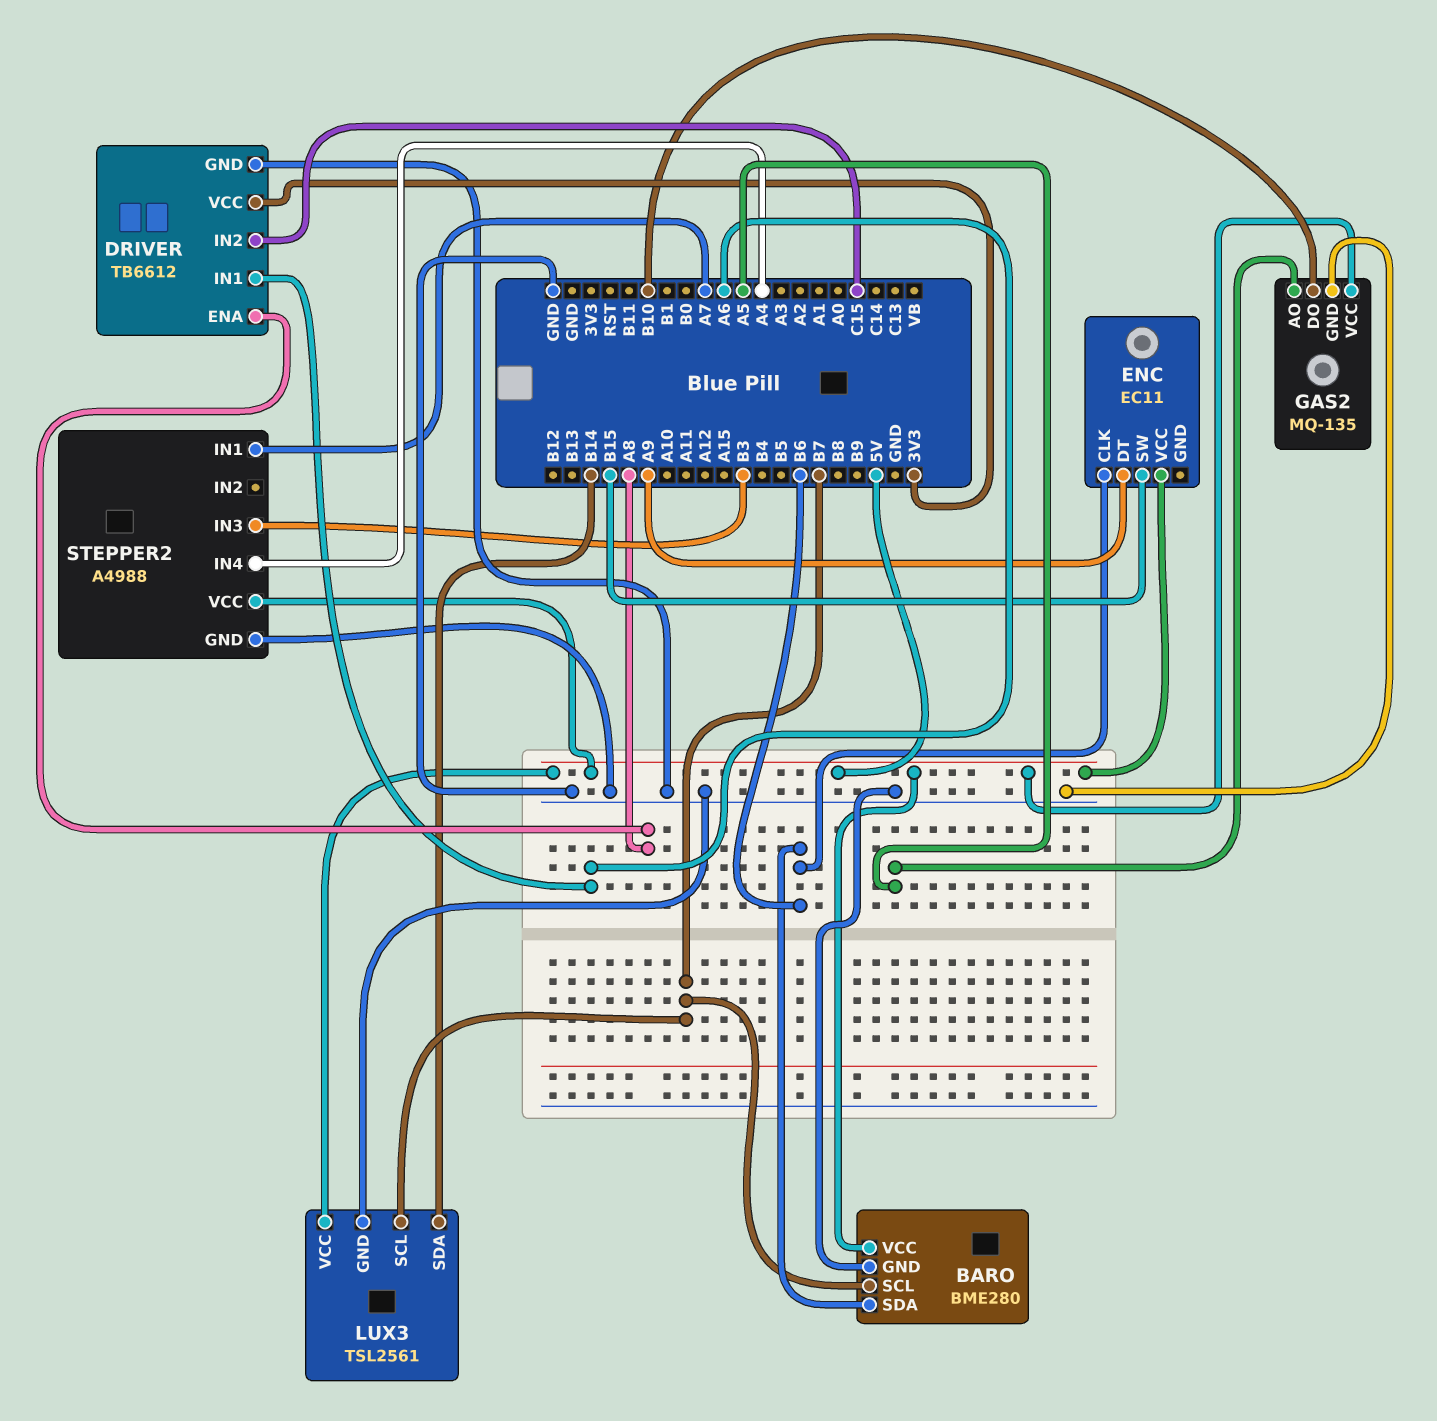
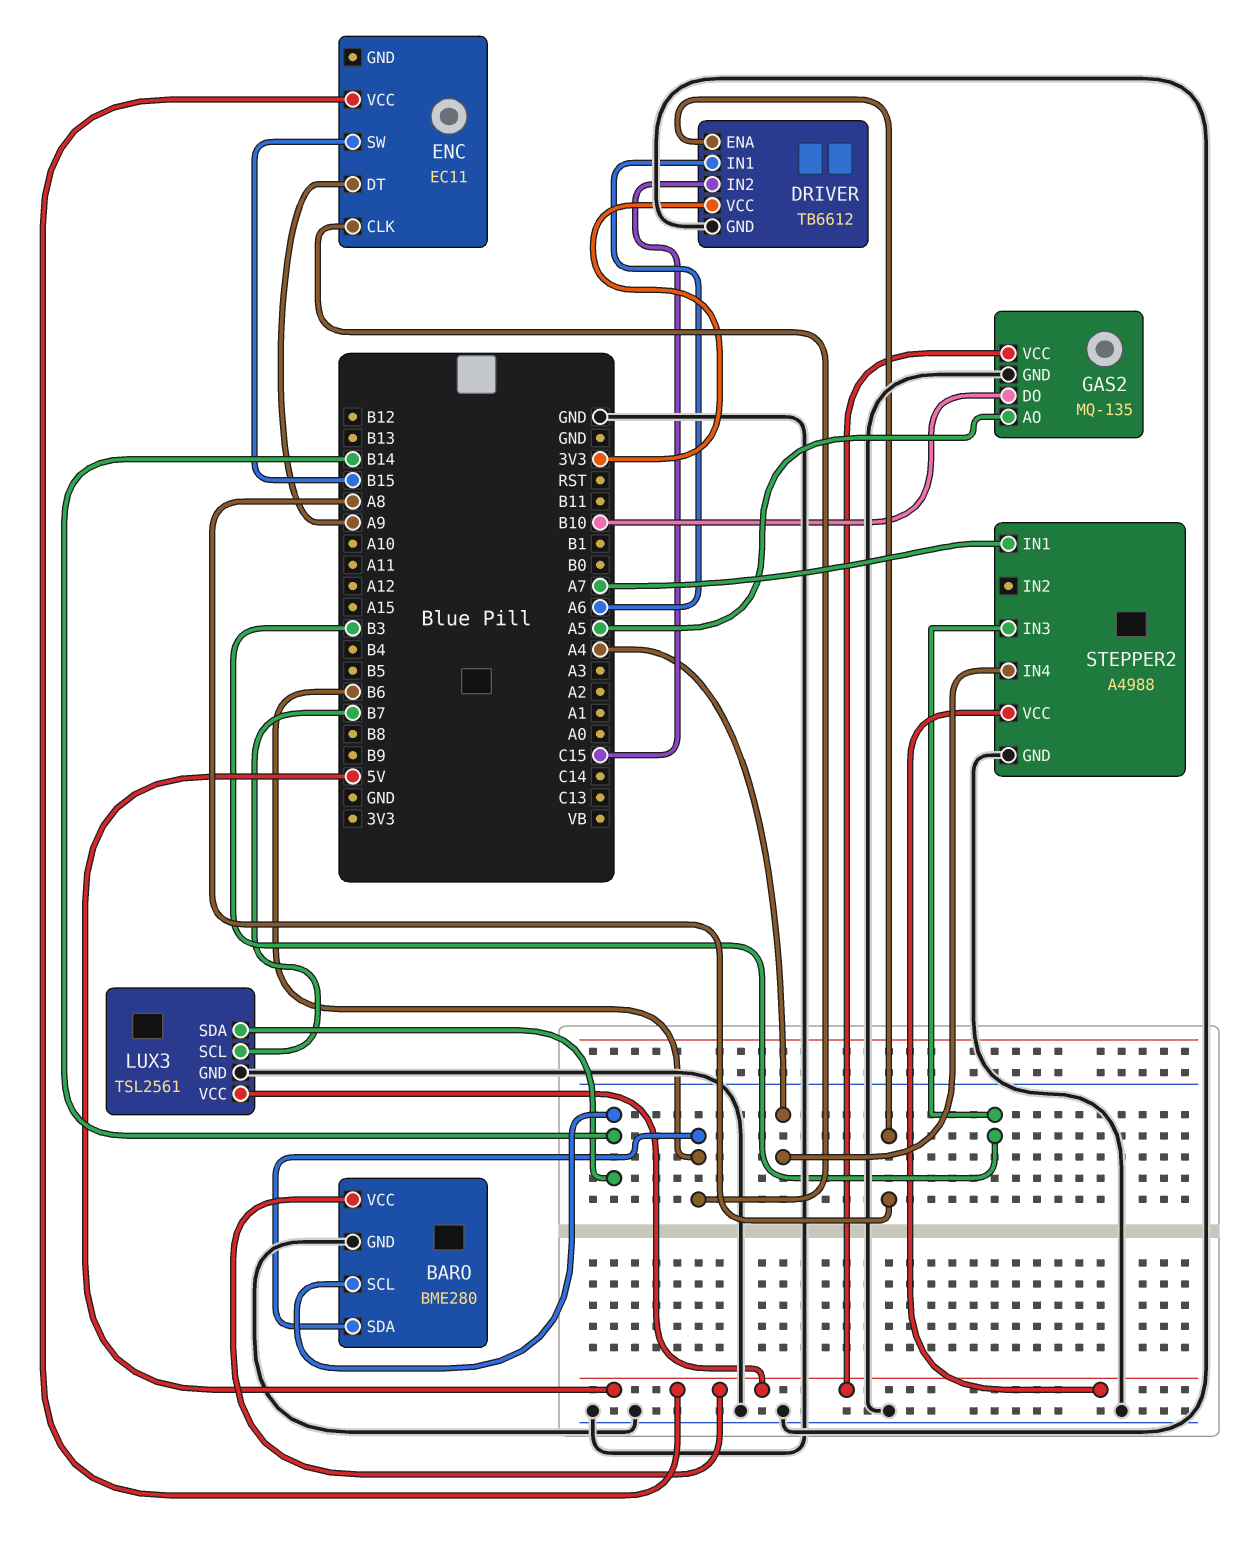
BARO pin SCL: B7 -> B14

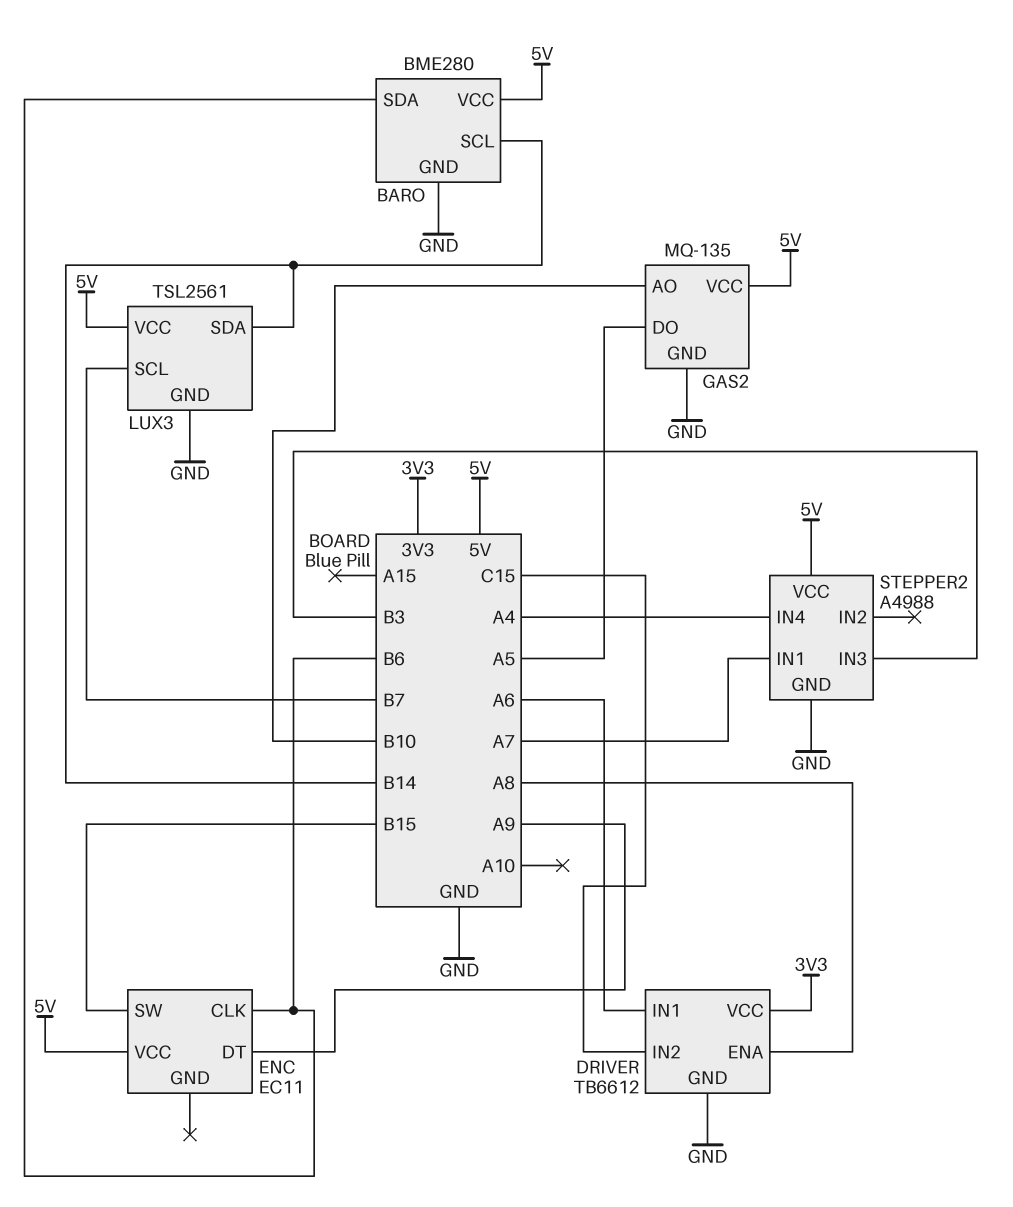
GAS2 pin AO: A5 -> B10
GAS2 pin DO: B10 -> A5

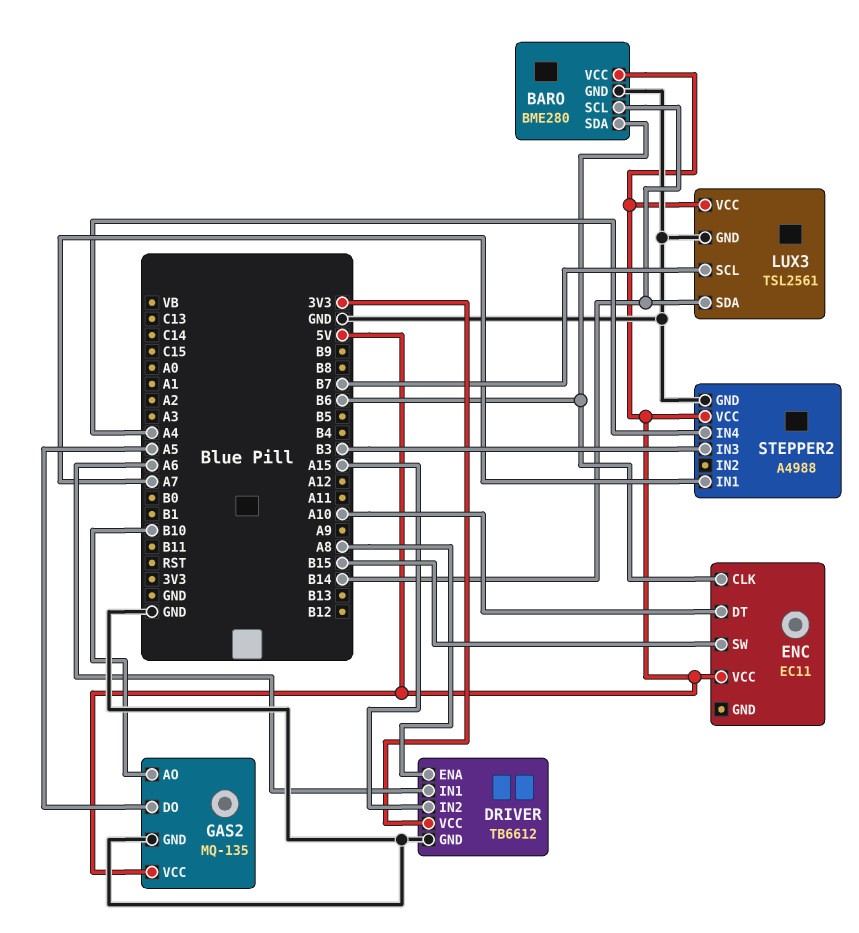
DRIVER pin IN2: C15 -> A15
ENC pin DT: A9 -> A10

